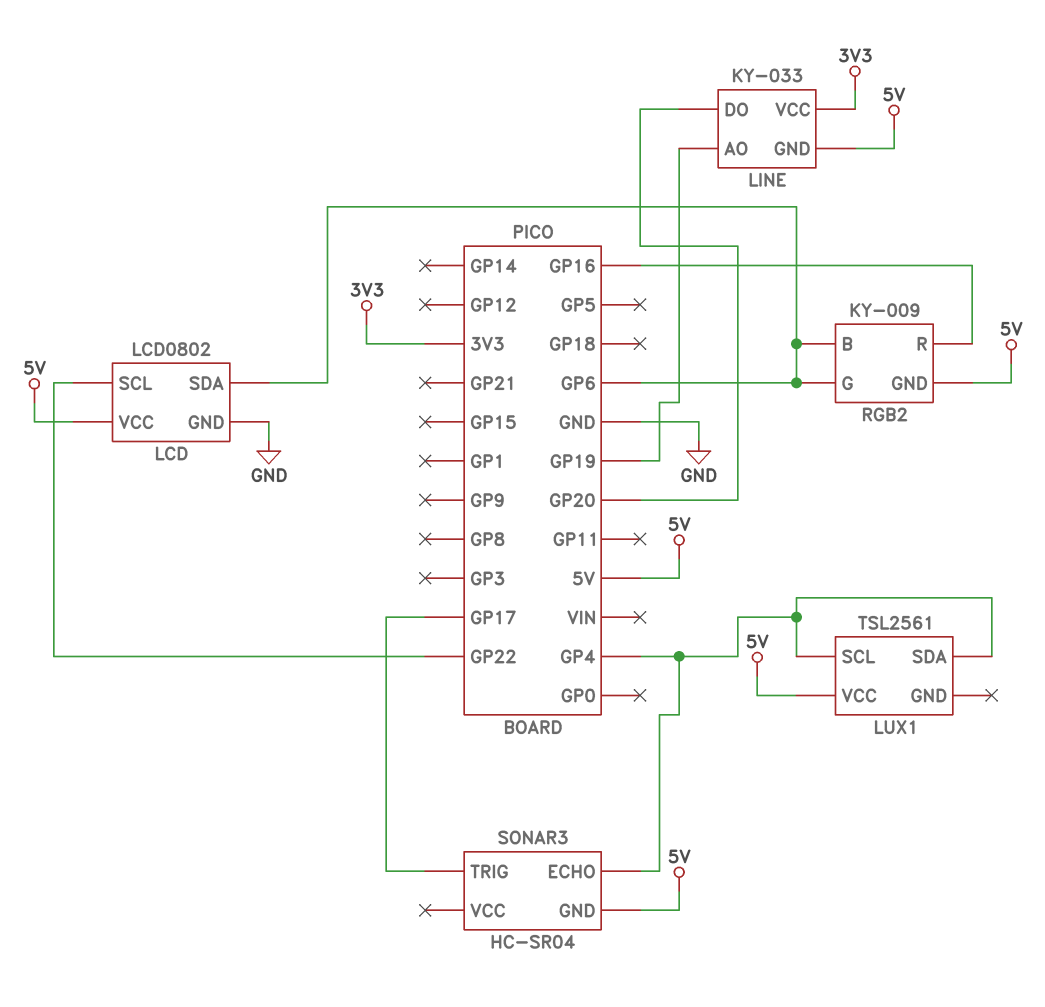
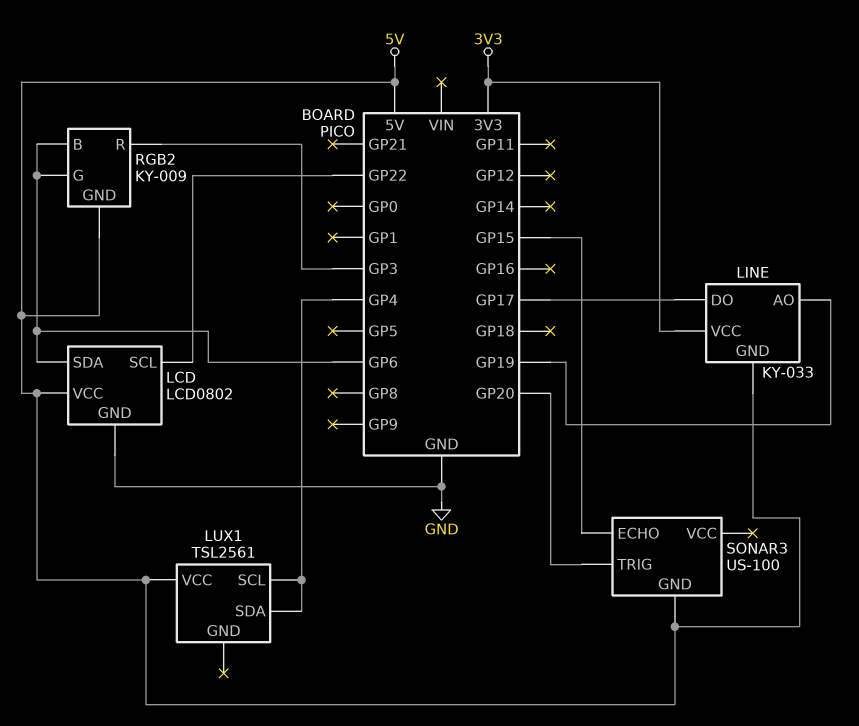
LINE pin DO: GP20 -> GP17
RGB2 pin R: GP16 -> GP3
SONAR3: HC-SR04 -> US-100
SONAR3 pin ECHO: GP4 -> GP15
SONAR3 pin TRIG: GP17 -> GP20

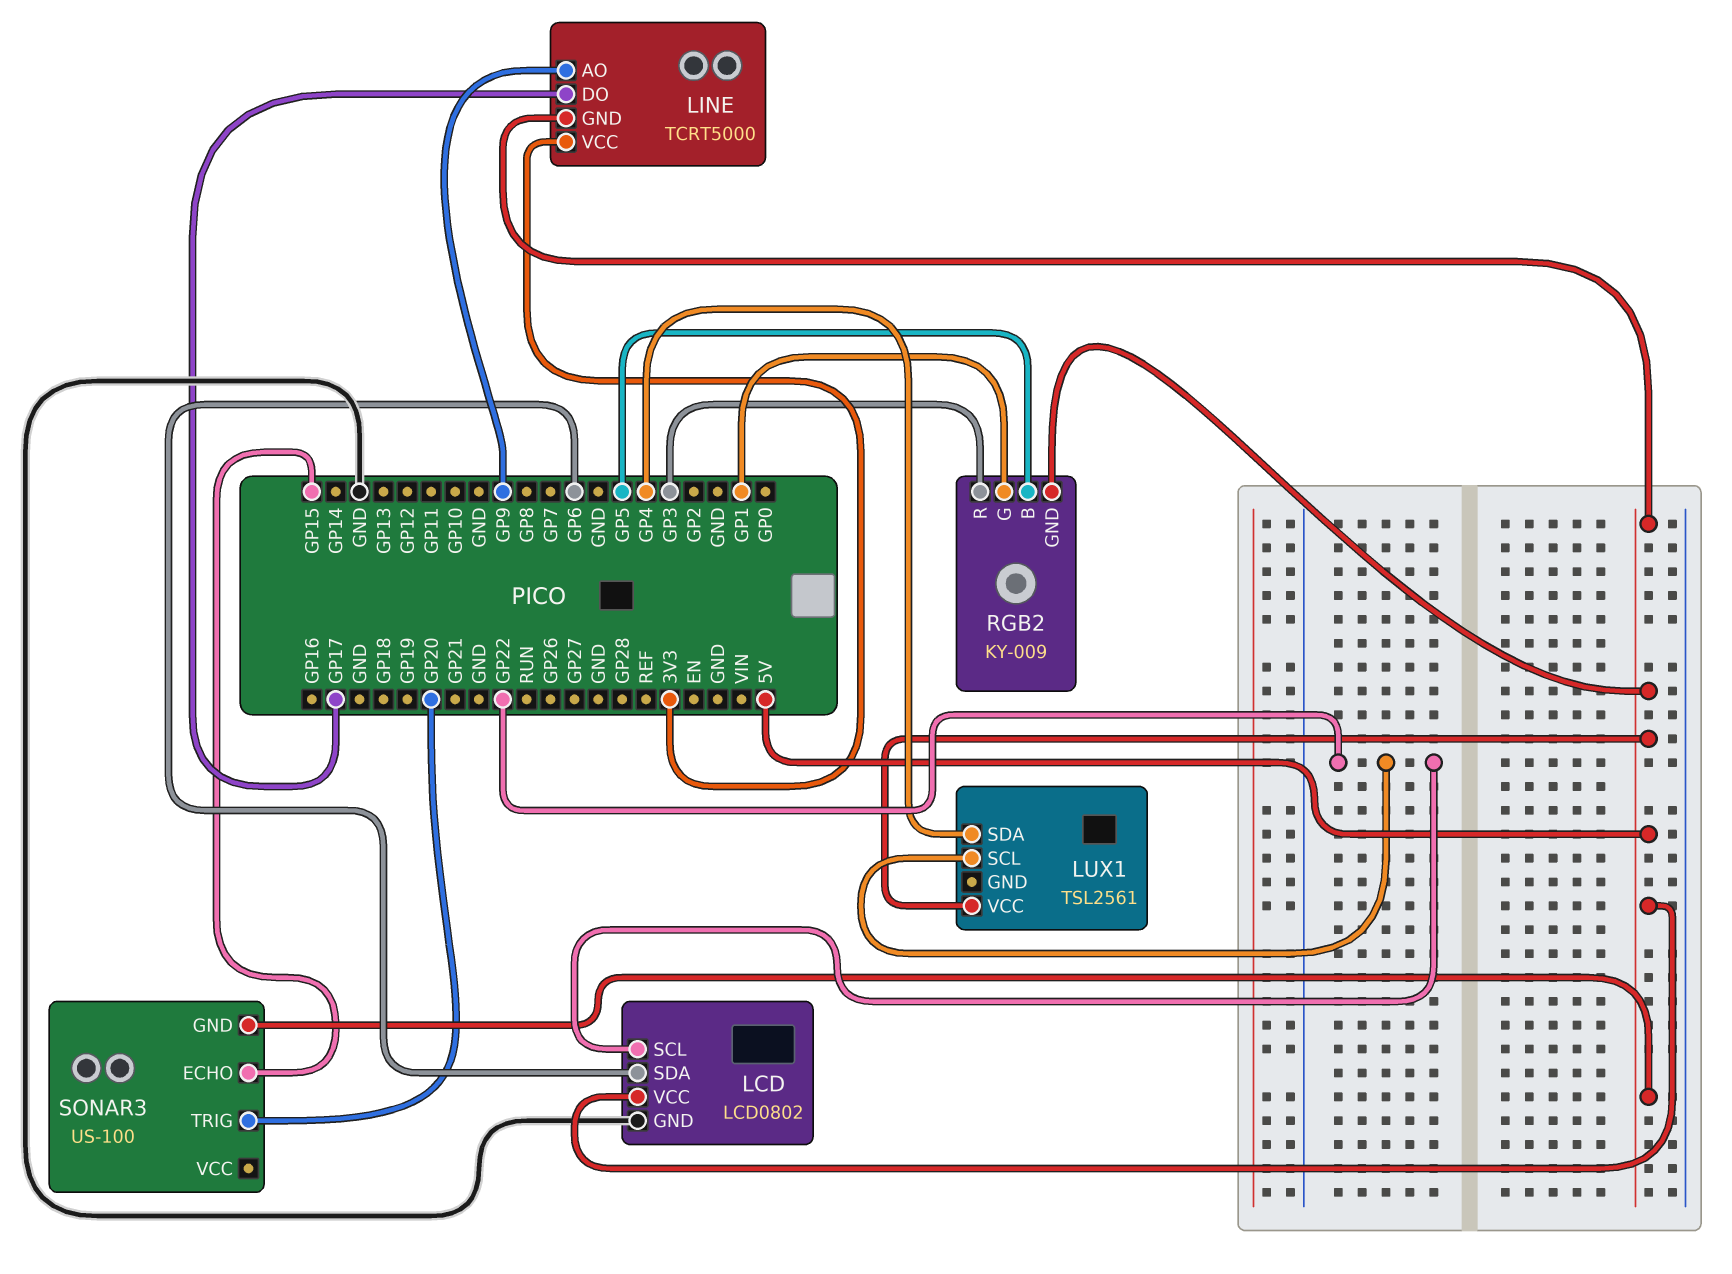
LINE: KY-033 -> TCRT5000
LINE pin AO: GP19 -> GP9
LUX1 pin SCL: GP4 -> GP22
RGB2 pin B: GP6 -> GP5
RGB2 pin G: GP6 -> GP1

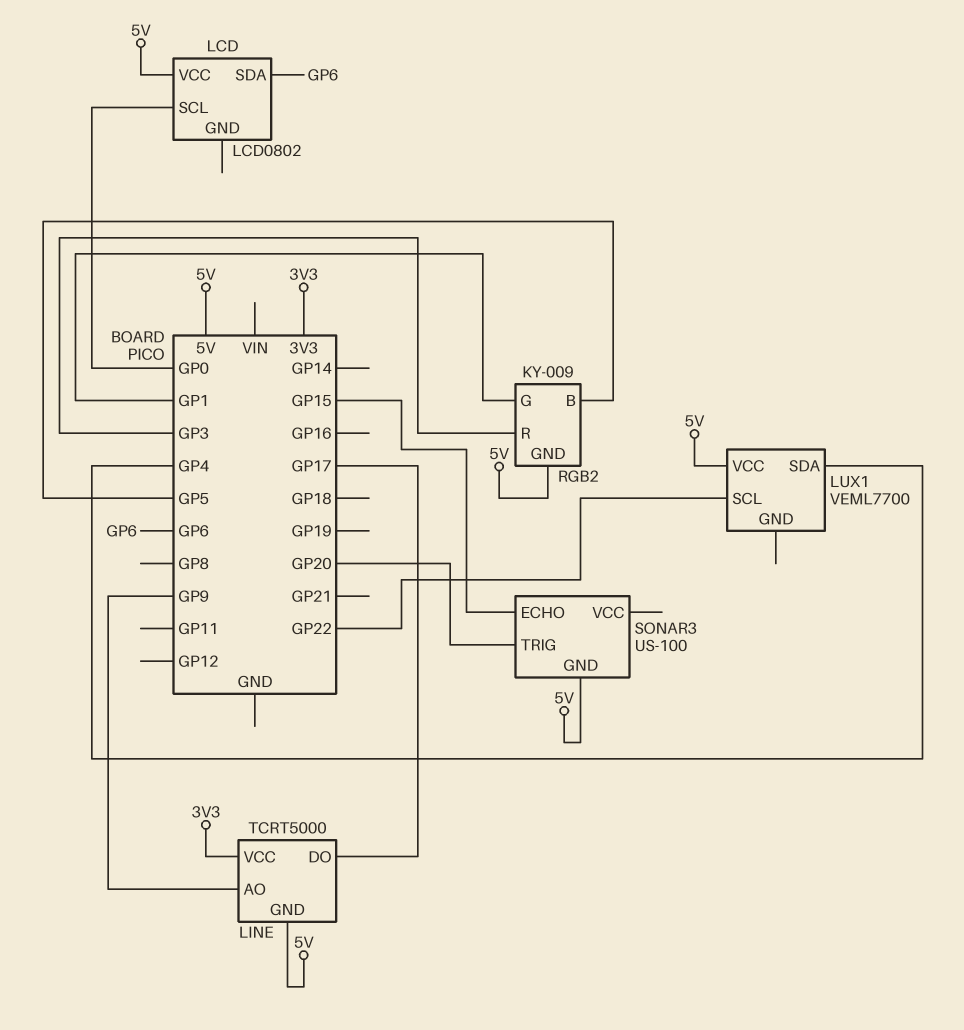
LCD pin GND: GND -> none
LCD pin SCL: GP22 -> GP0
LUX1: TSL2561 -> VEML7700

